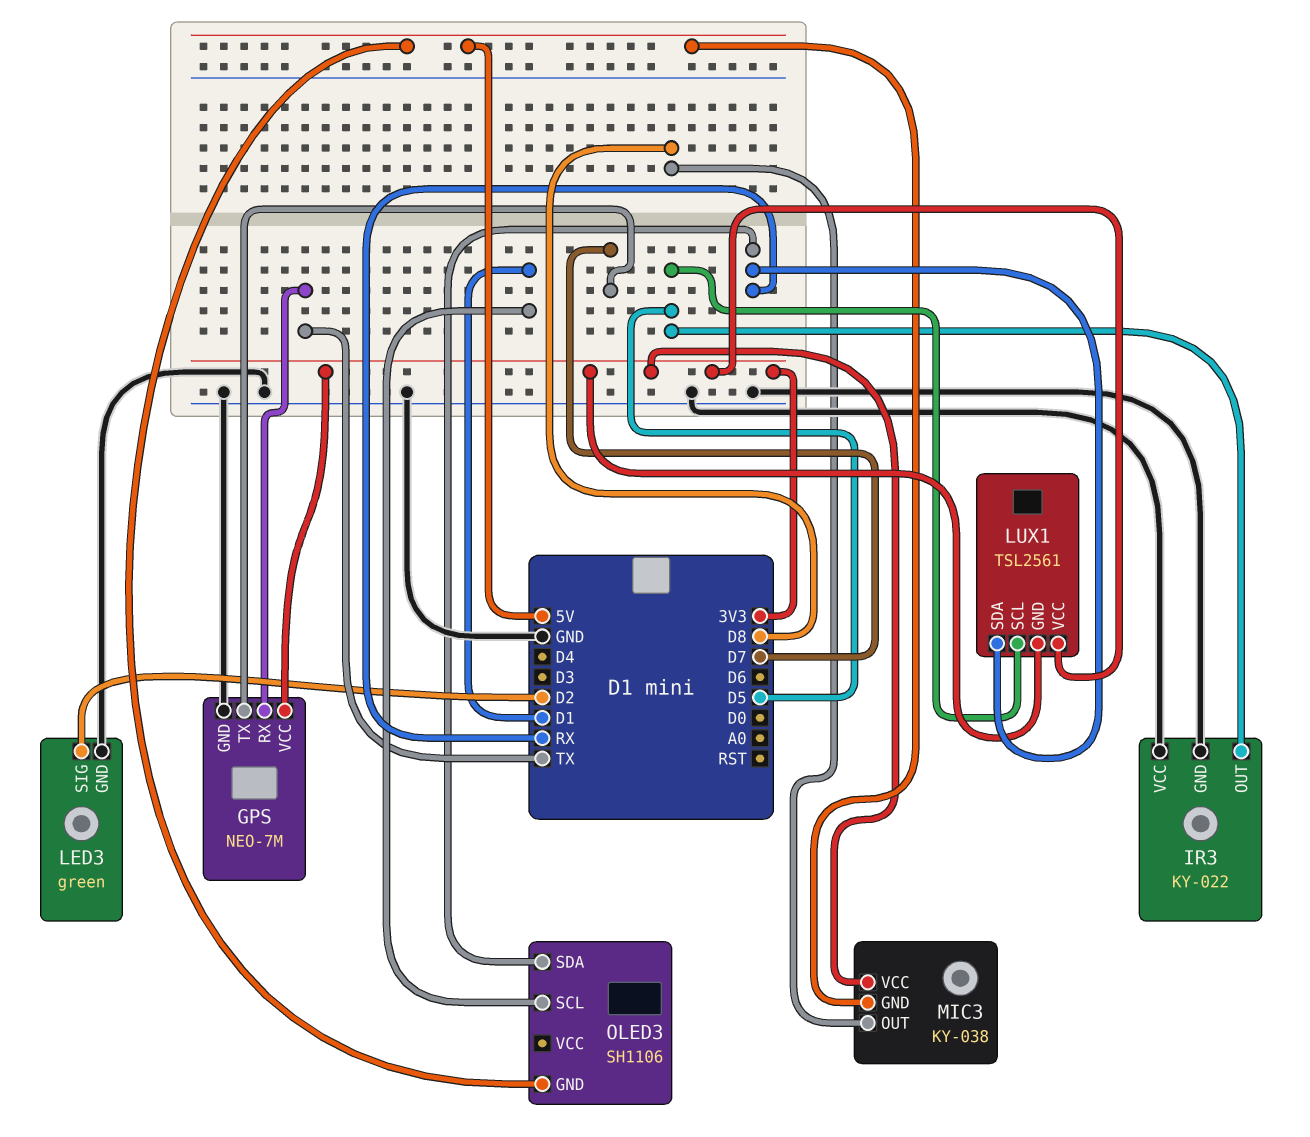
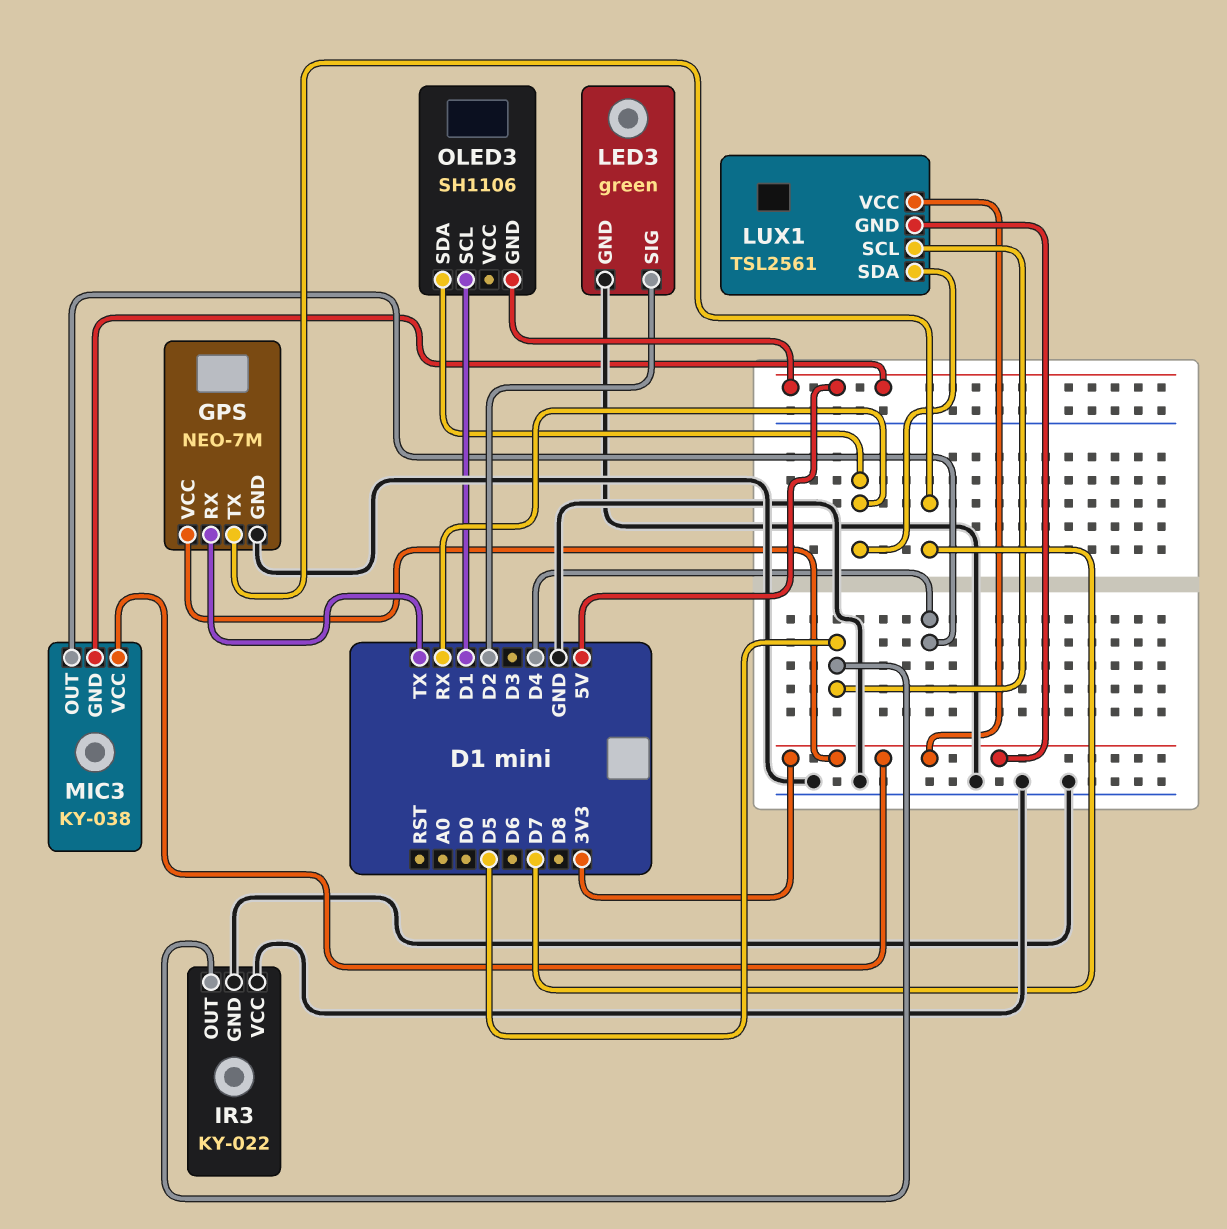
MIC3 pin OUT: D8 -> D4

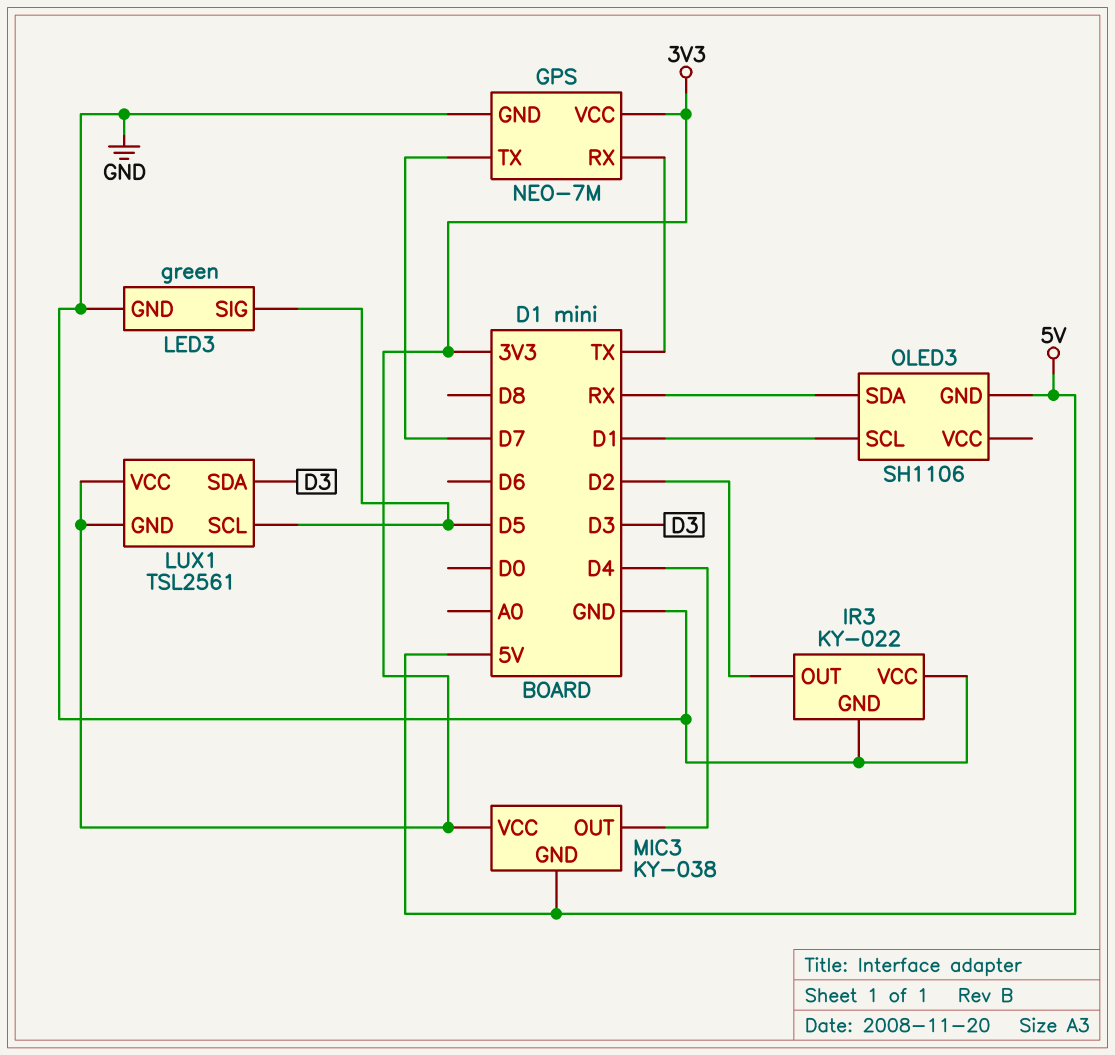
IR3 pin OUT: D5 -> D2
LED3 pin SIG: D2 -> D5
LUX1 pin SDA: RX -> D3

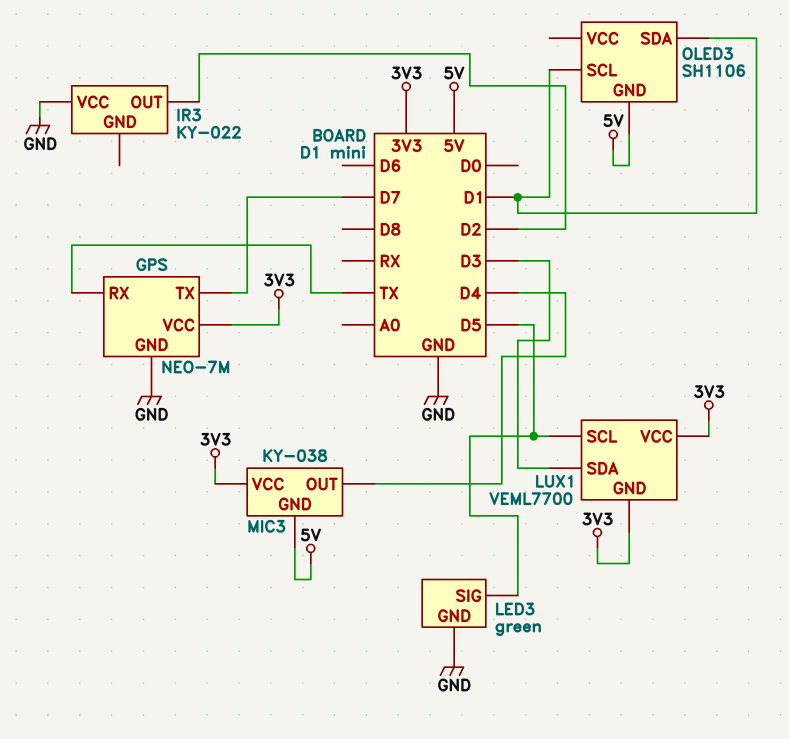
IR3 pin GND: GND -> none
LUX1: TSL2561 -> VEML7700
OLED3 pin SDA: RX -> D1

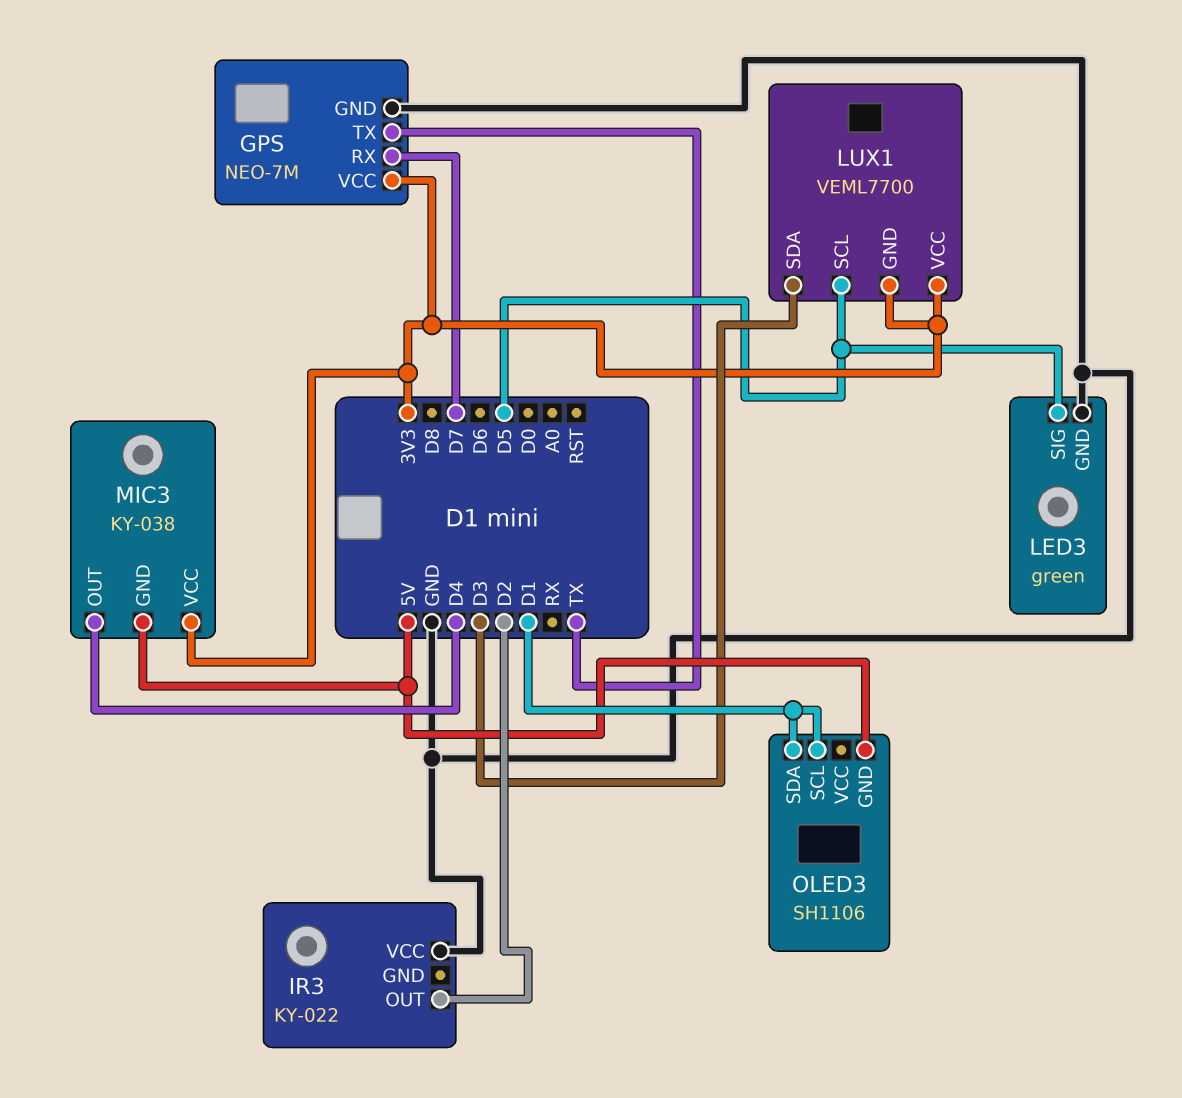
GPS pin RX: TX -> D7
GPS pin TX: D7 -> TX

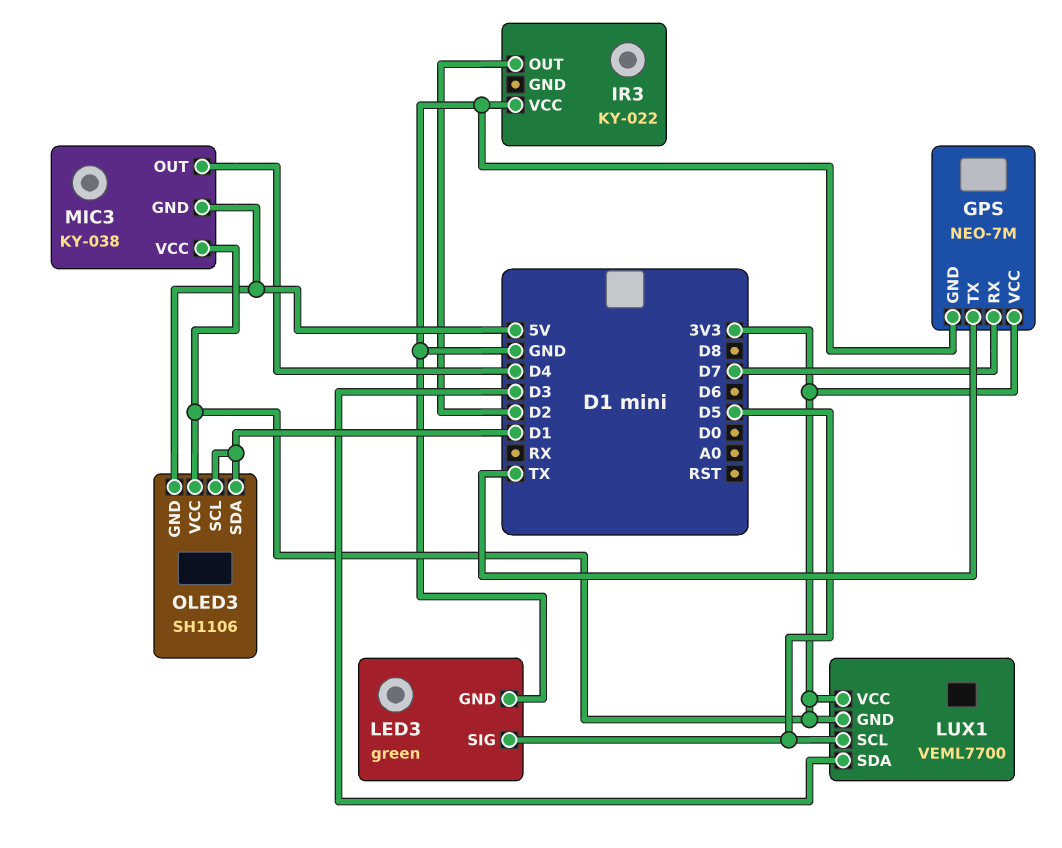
OLED3 pin VCC: none -> 3V3

